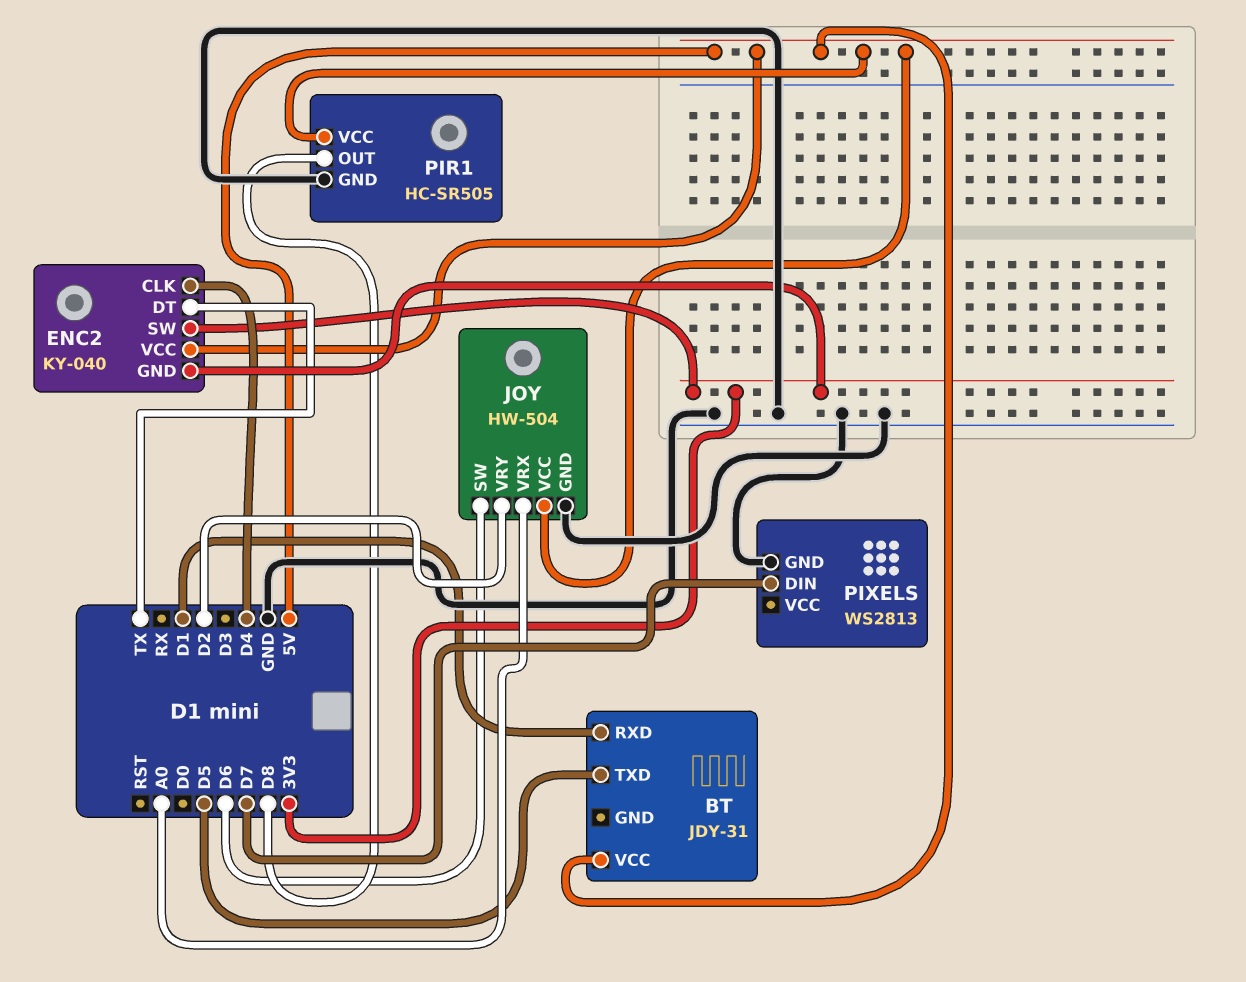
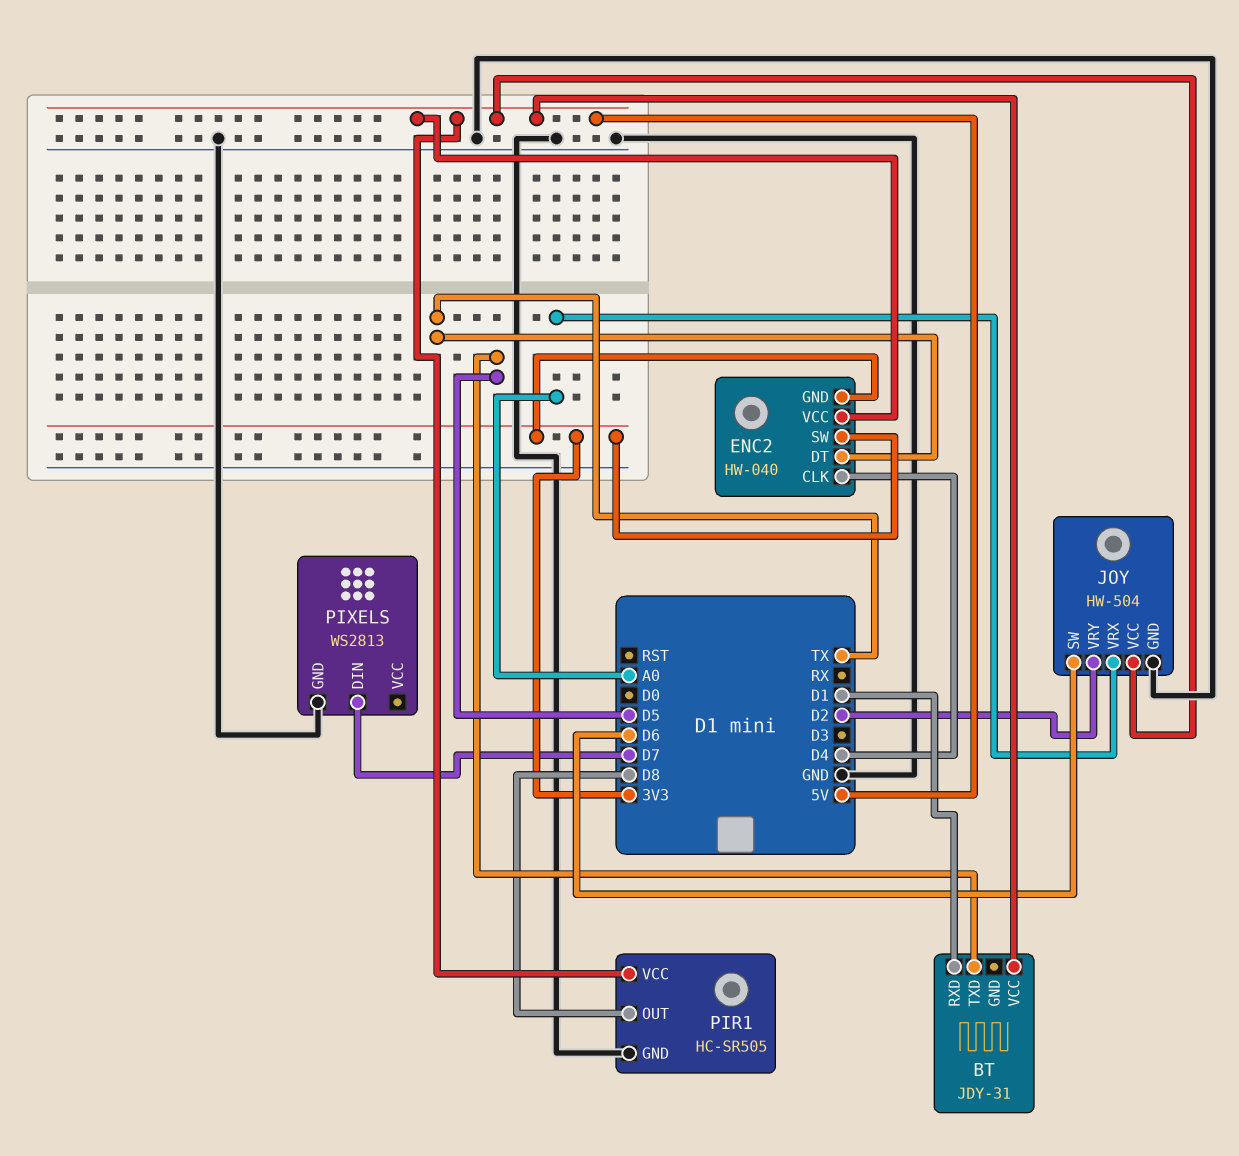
ENC2: KY-040 -> HW-040

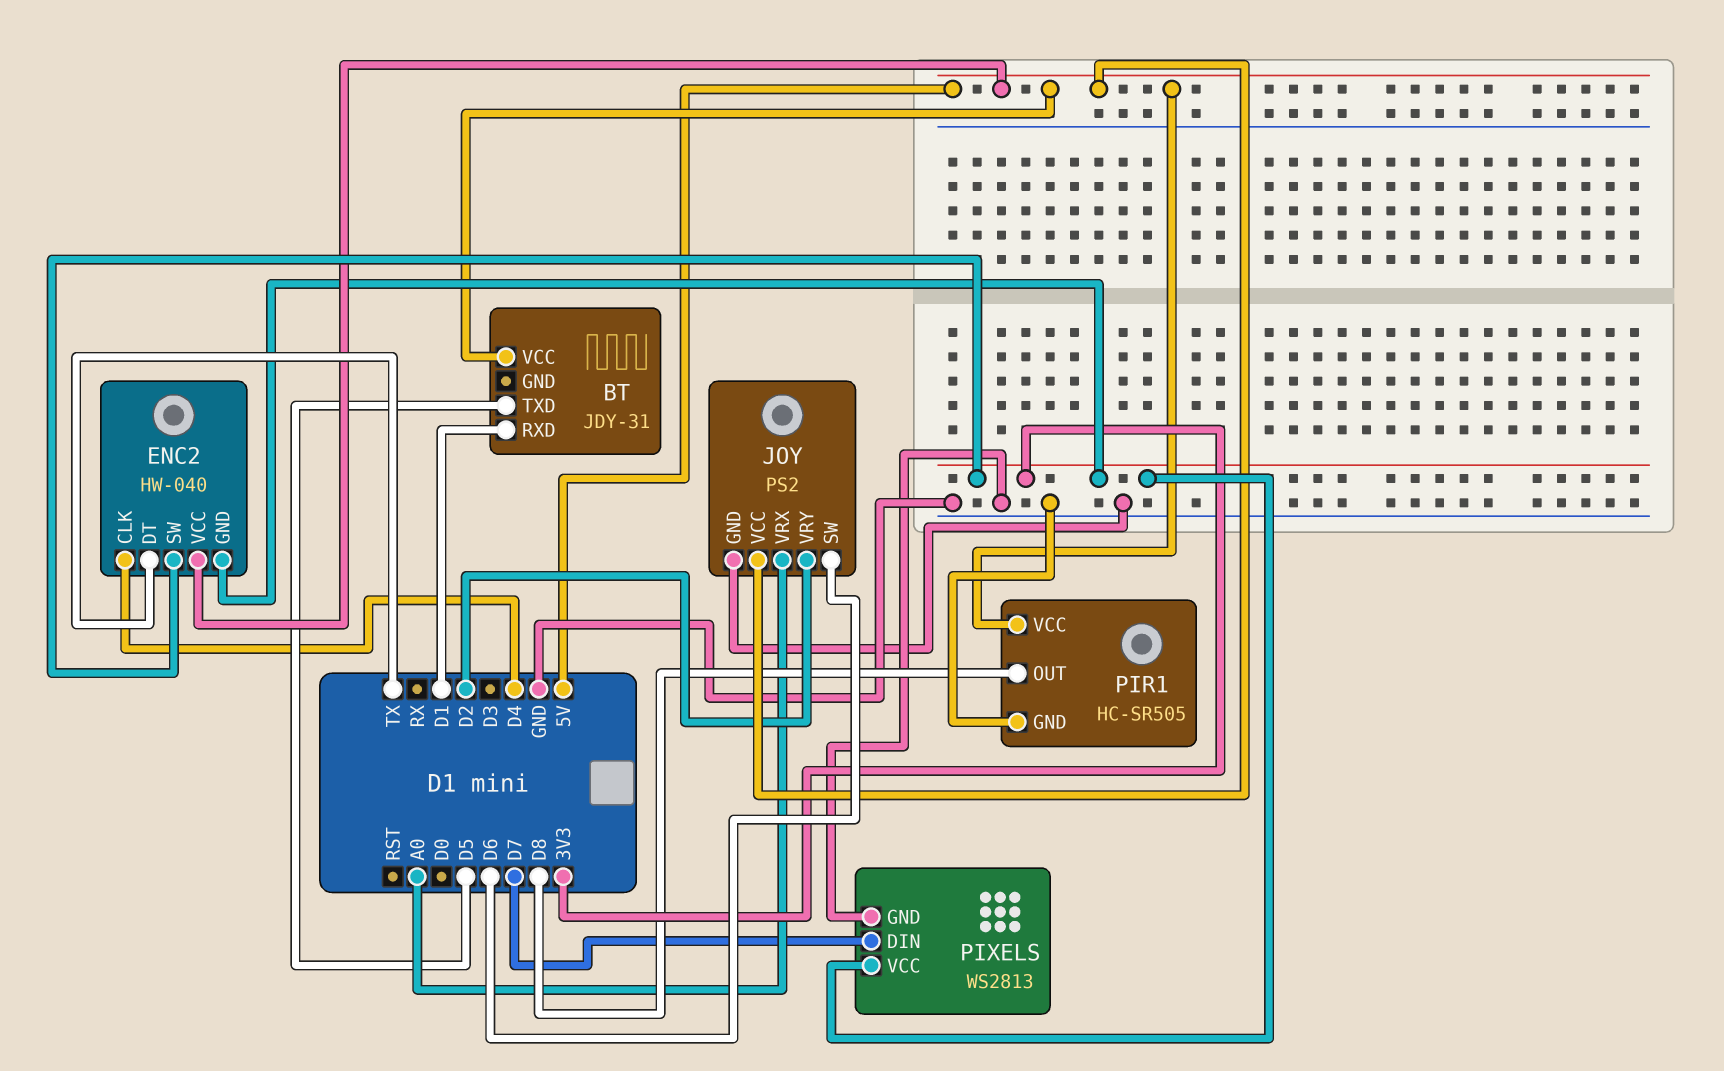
JOY: HW-504 -> PS2
PIXELS pin VCC: none -> 3V3

